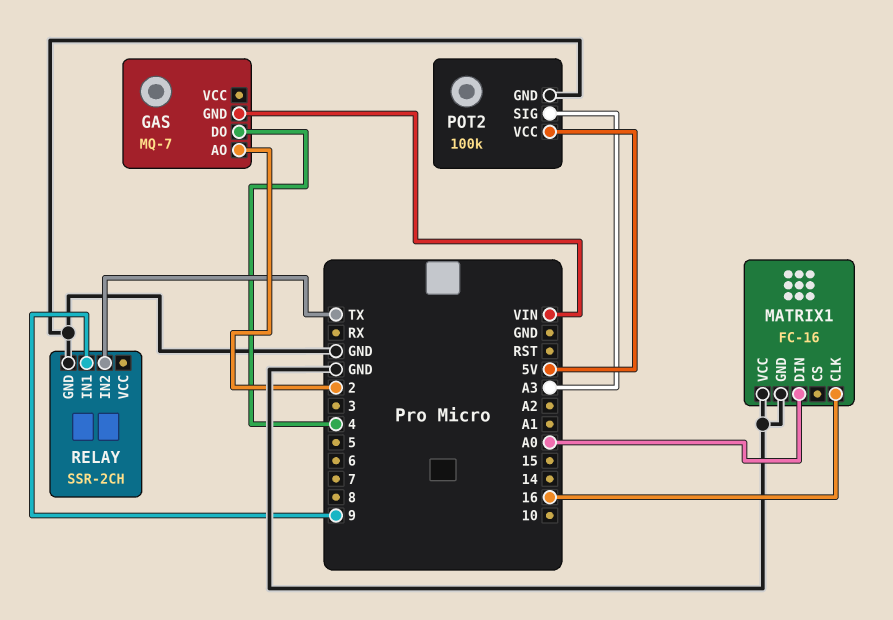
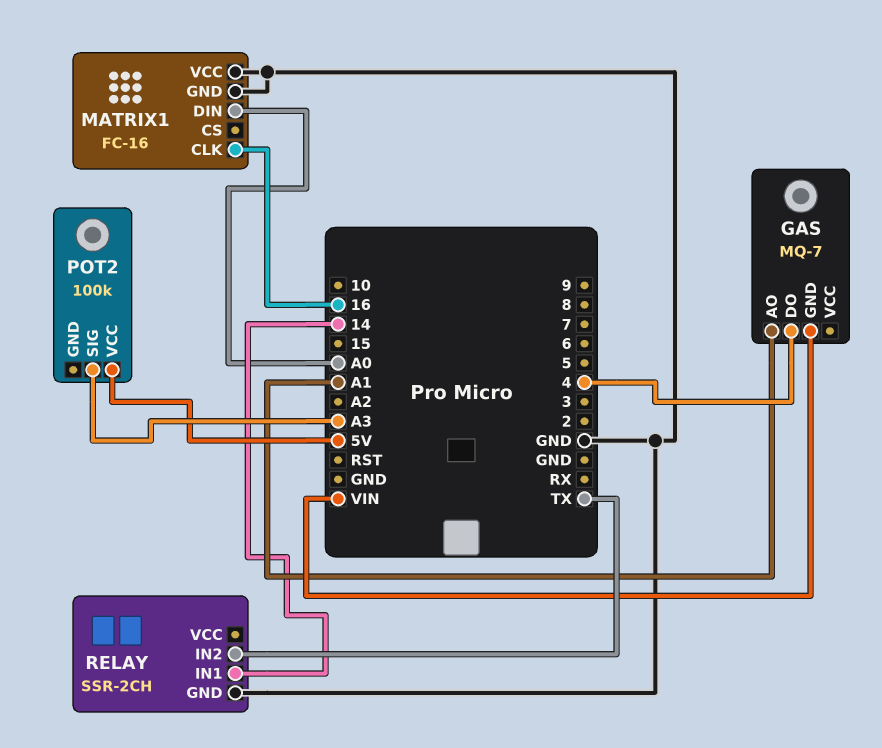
GAS pin AO: 2 -> A1
POT2 pin GND: GND -> none
RELAY pin IN1: 9 -> 14

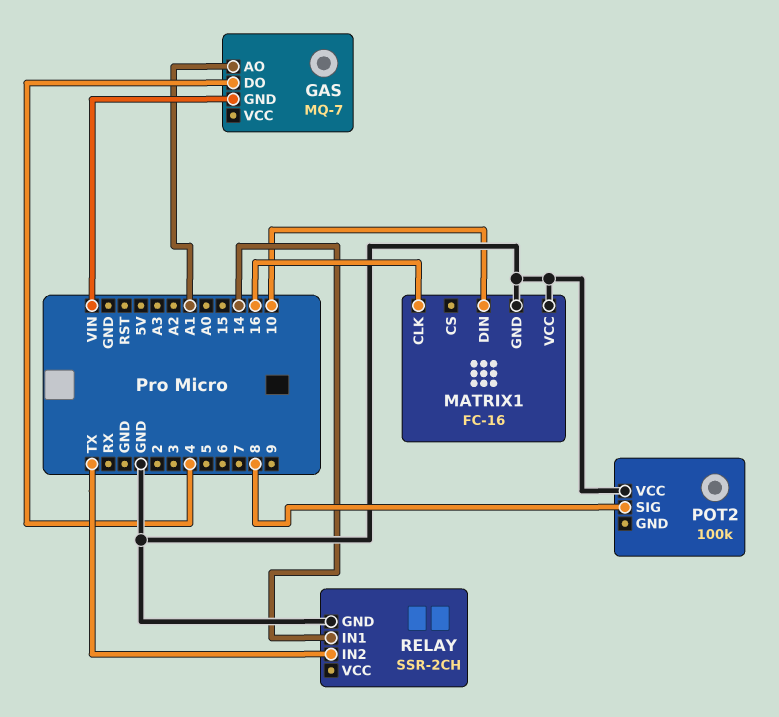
MATRIX1 pin DIN: A0 -> 10
POT2 pin SIG: A3 -> 8
POT2 pin VCC: 5V -> GND

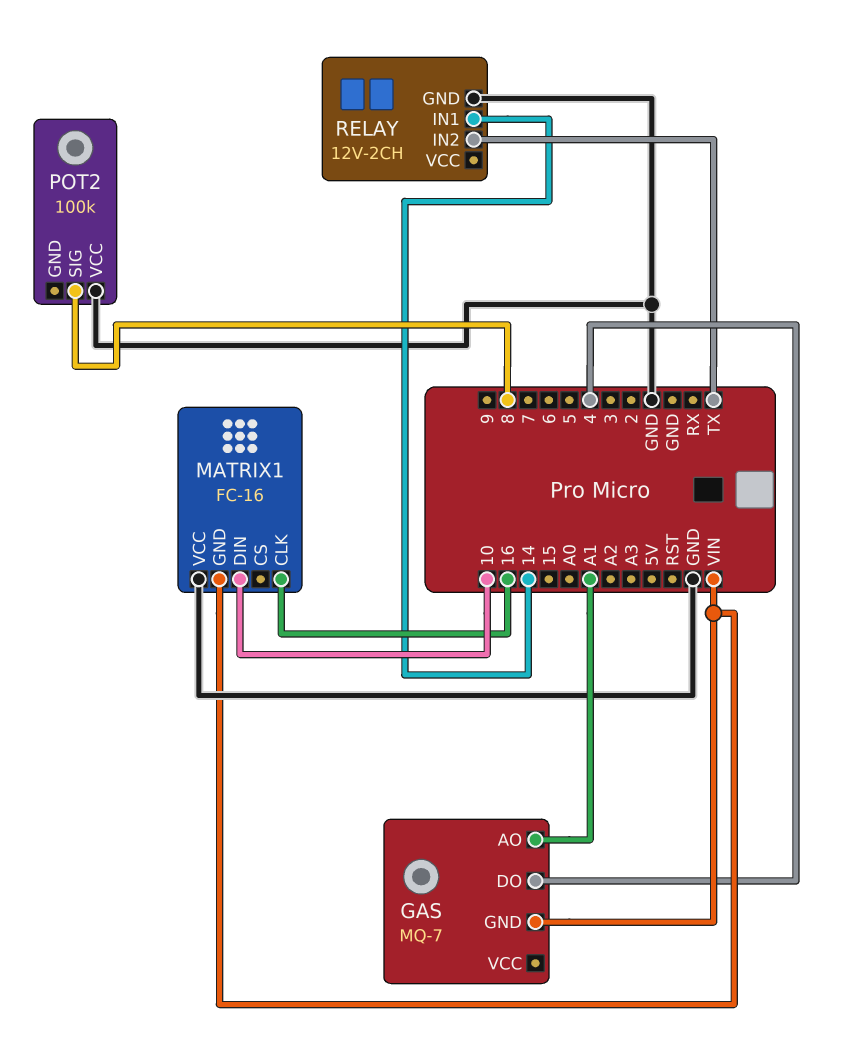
MATRIX1 pin GND: GND -> VIN
RELAY: SSR-2CH -> 12V-2CH

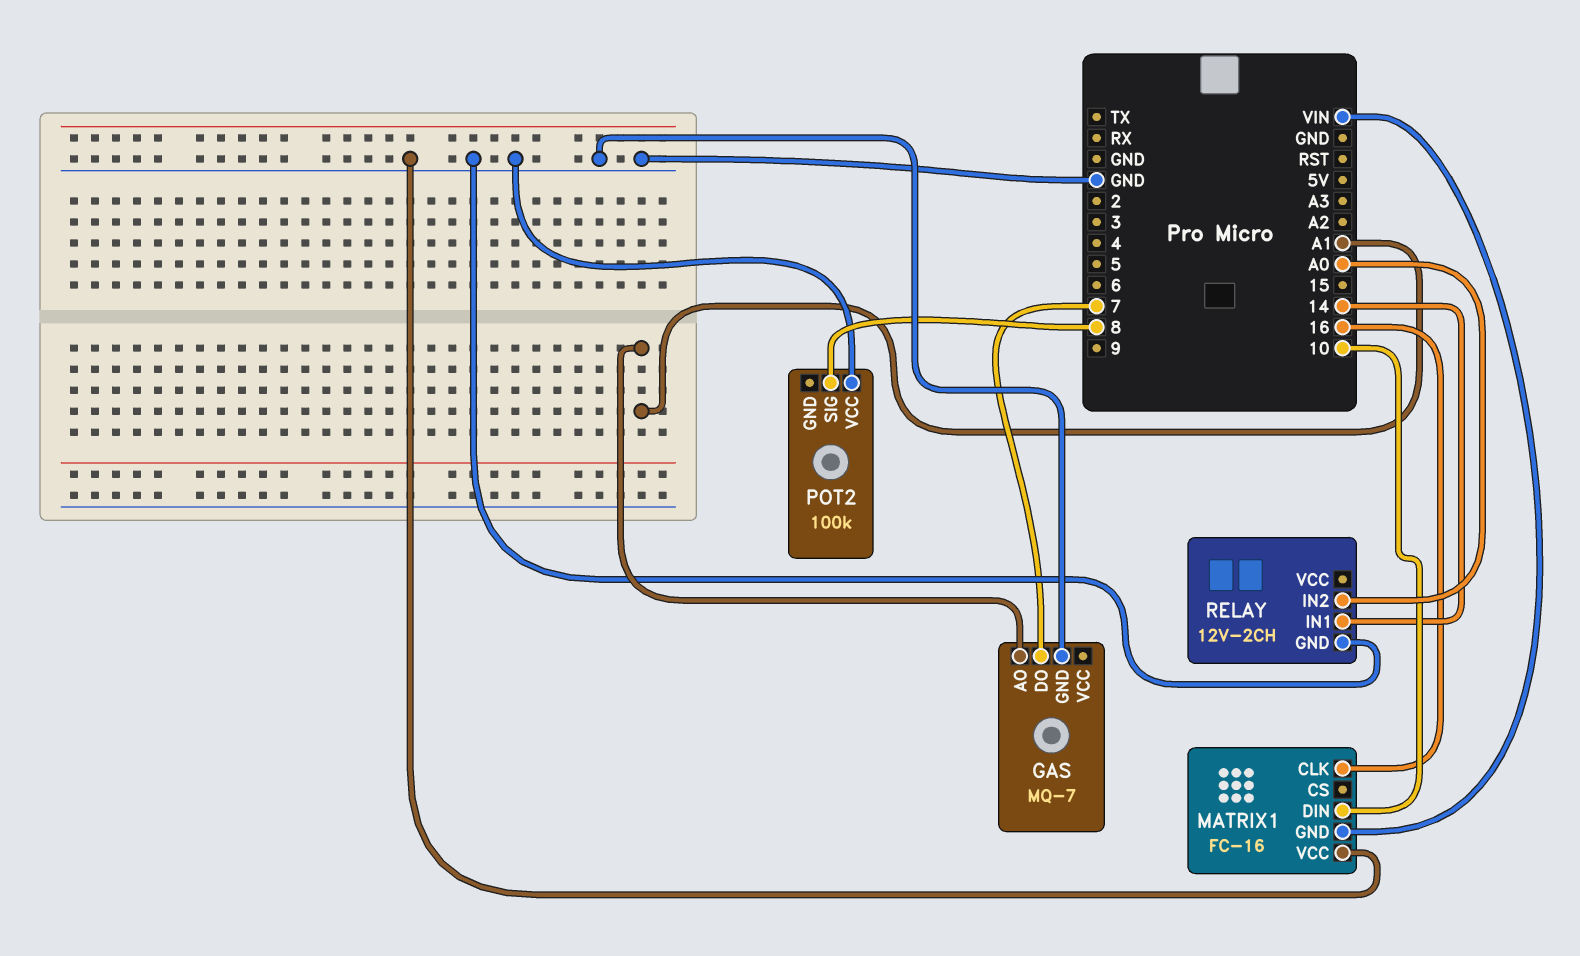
GAS pin DO: 4 -> 7
GAS pin GND: VIN -> GND
RELAY pin IN2: TX -> A0

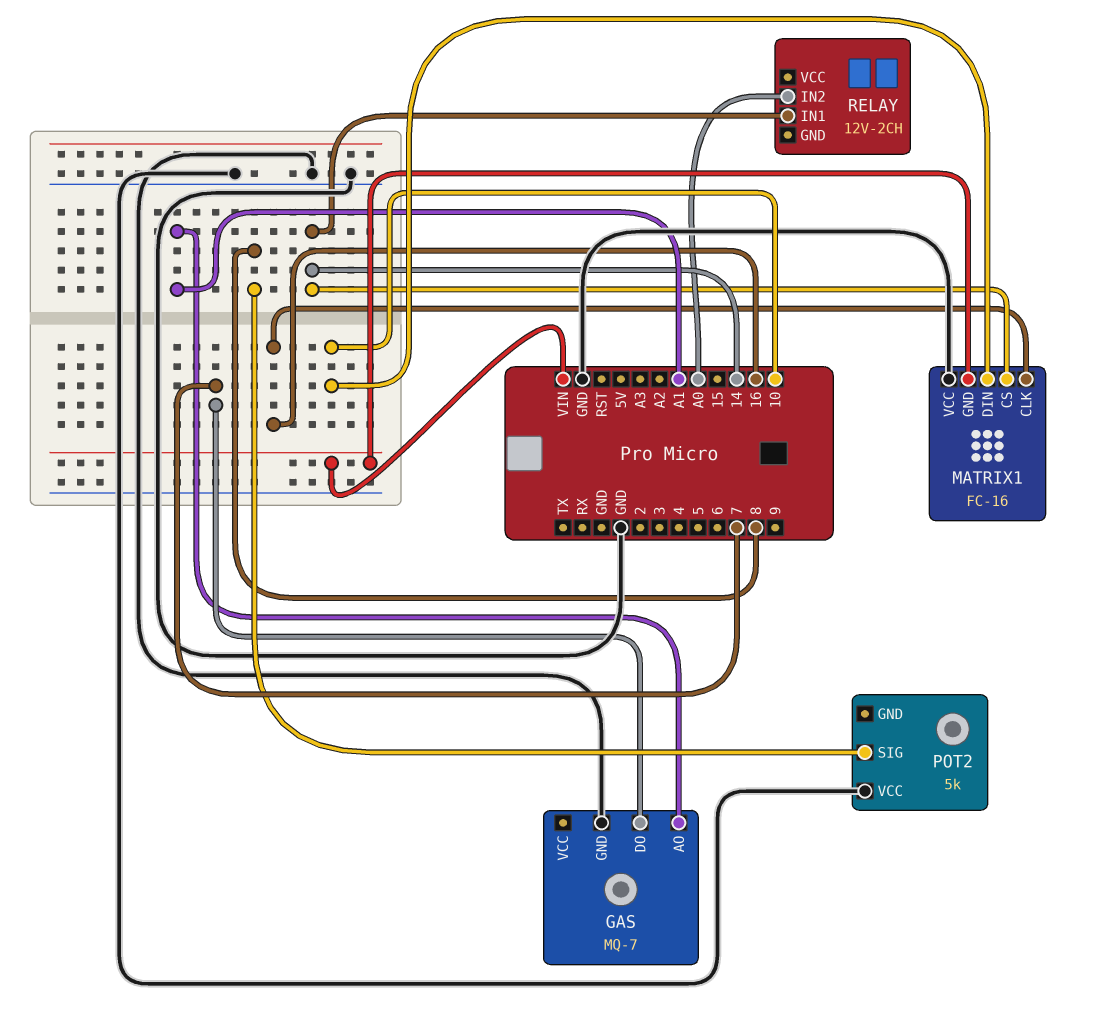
MATRIX1 pin CS: none -> 14
POT2: 100k -> 5k
RELAY pin GND: GND -> none

